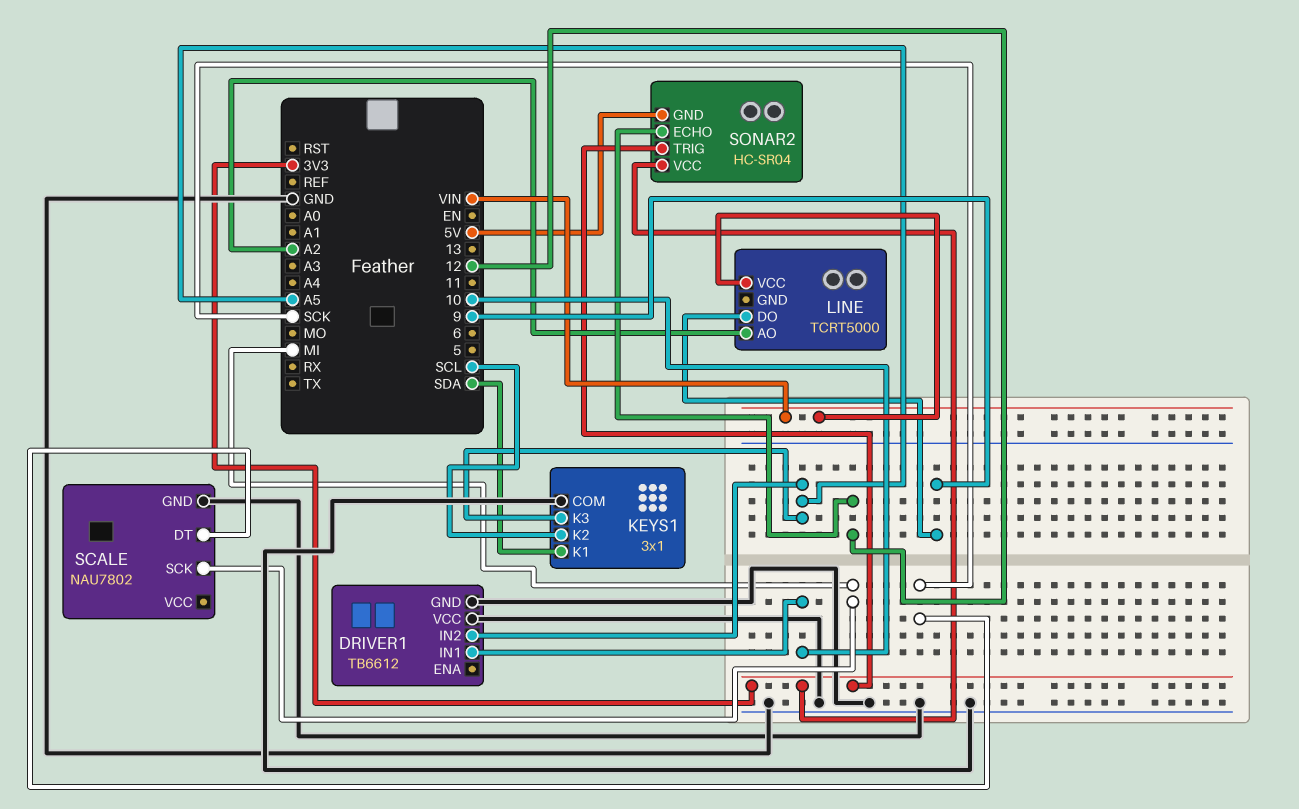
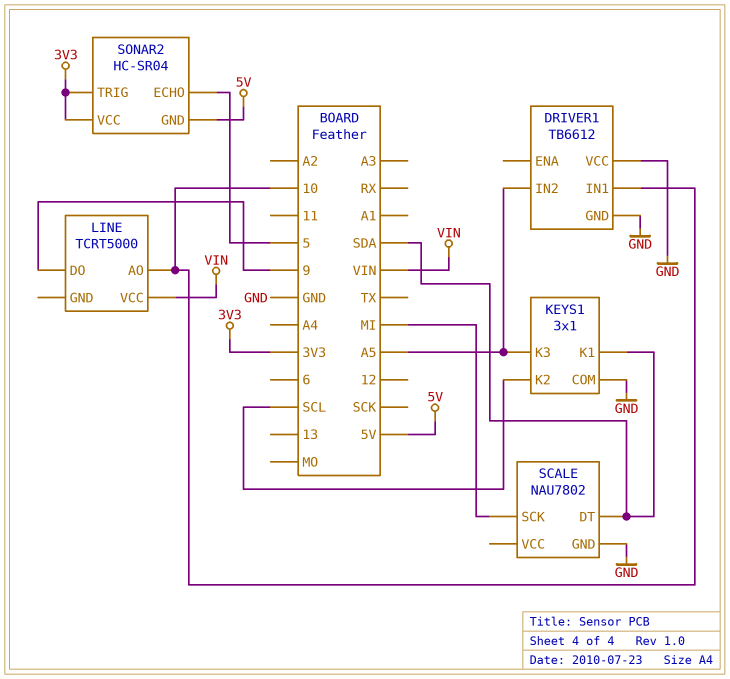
LINE pin AO: A2 -> 10
SCALE pin DT: SCK -> SDA
SONAR2 pin ECHO: 12 -> 5

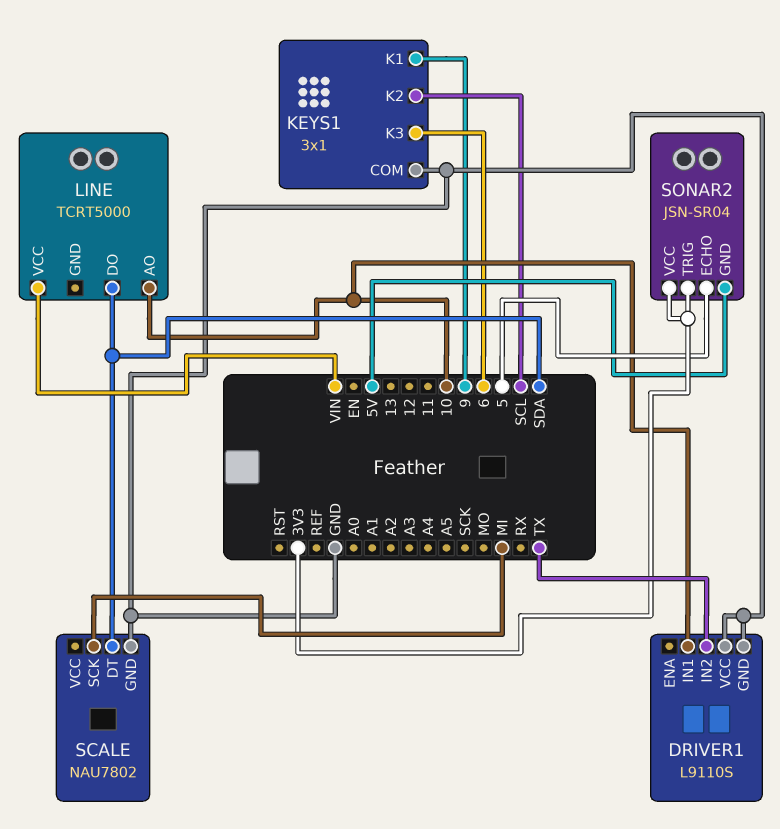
DRIVER1: TB6612 -> L9110S
DRIVER1 pin IN2: A5 -> TX
KEYS1 pin K1: SDA -> 9
KEYS1 pin K3: A5 -> 6
LINE pin DO: 9 -> SDA
SONAR2: HC-SR04 -> JSN-SR04

